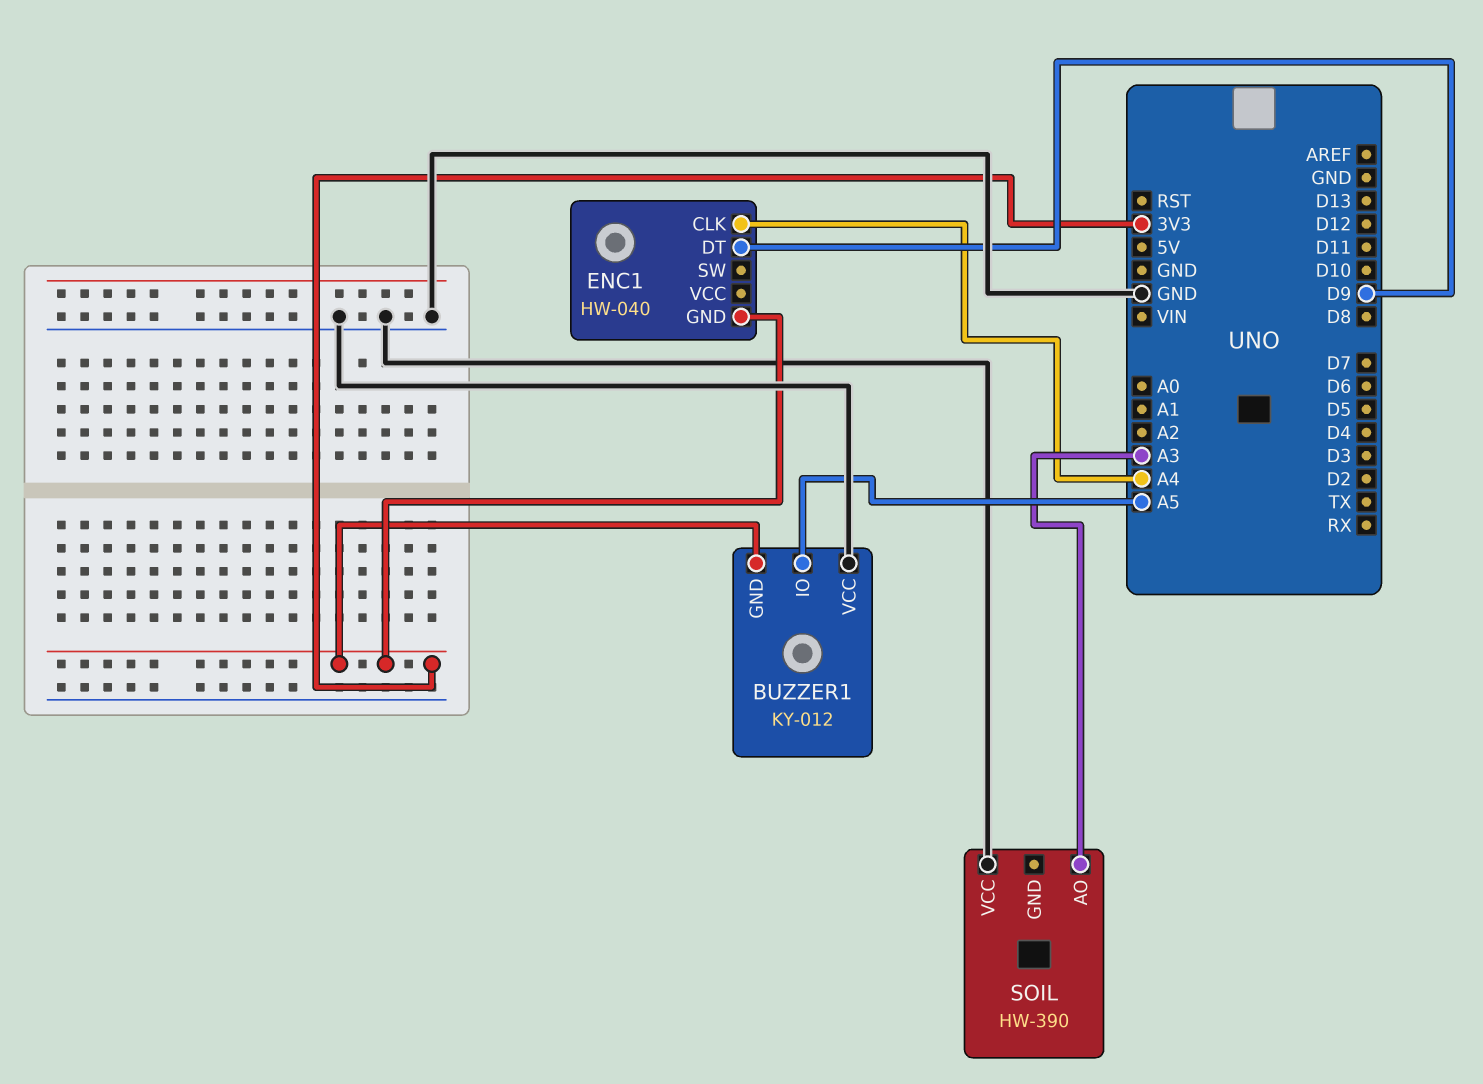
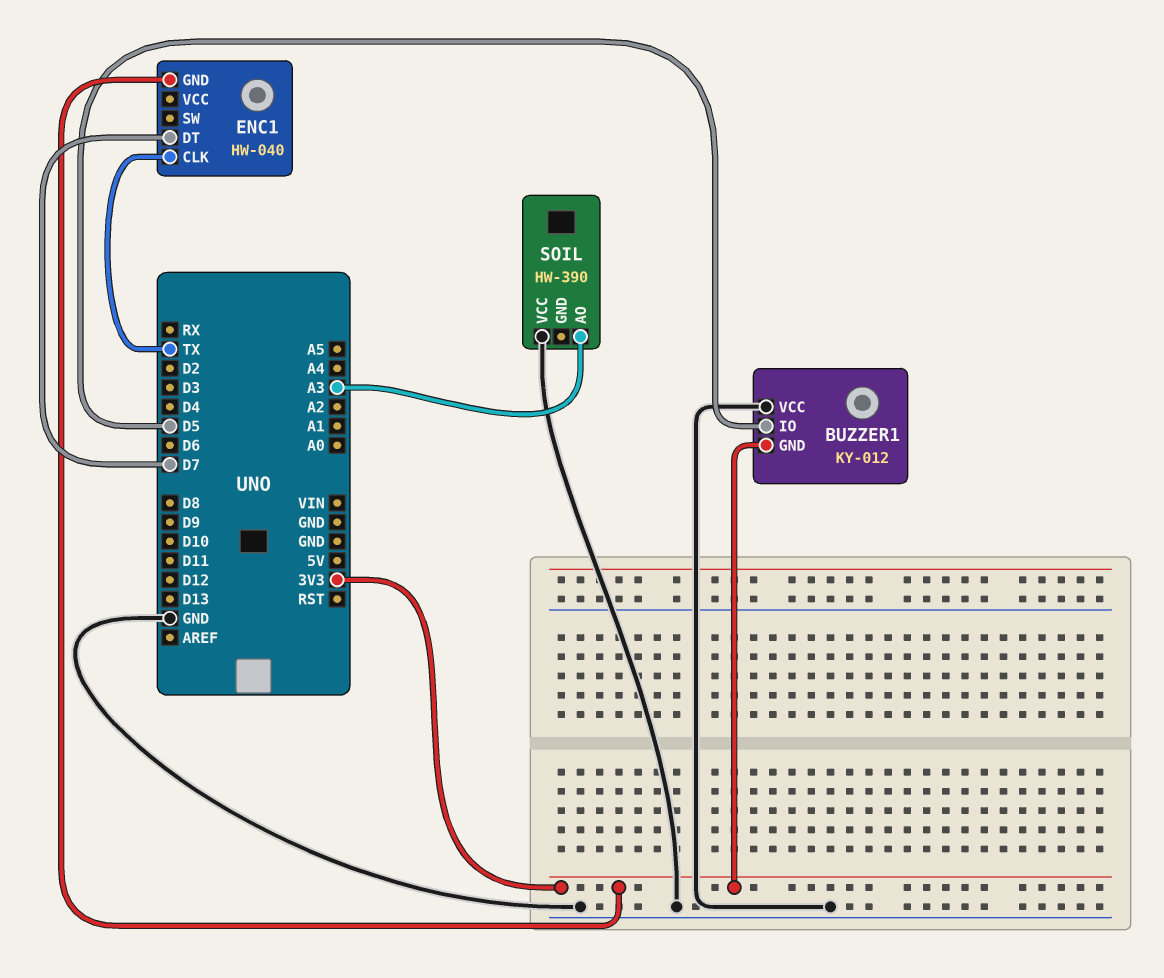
BUZZER1 pin IO: A5 -> D5
ENC1 pin CLK: A4 -> TX
ENC1 pin DT: D9 -> D7

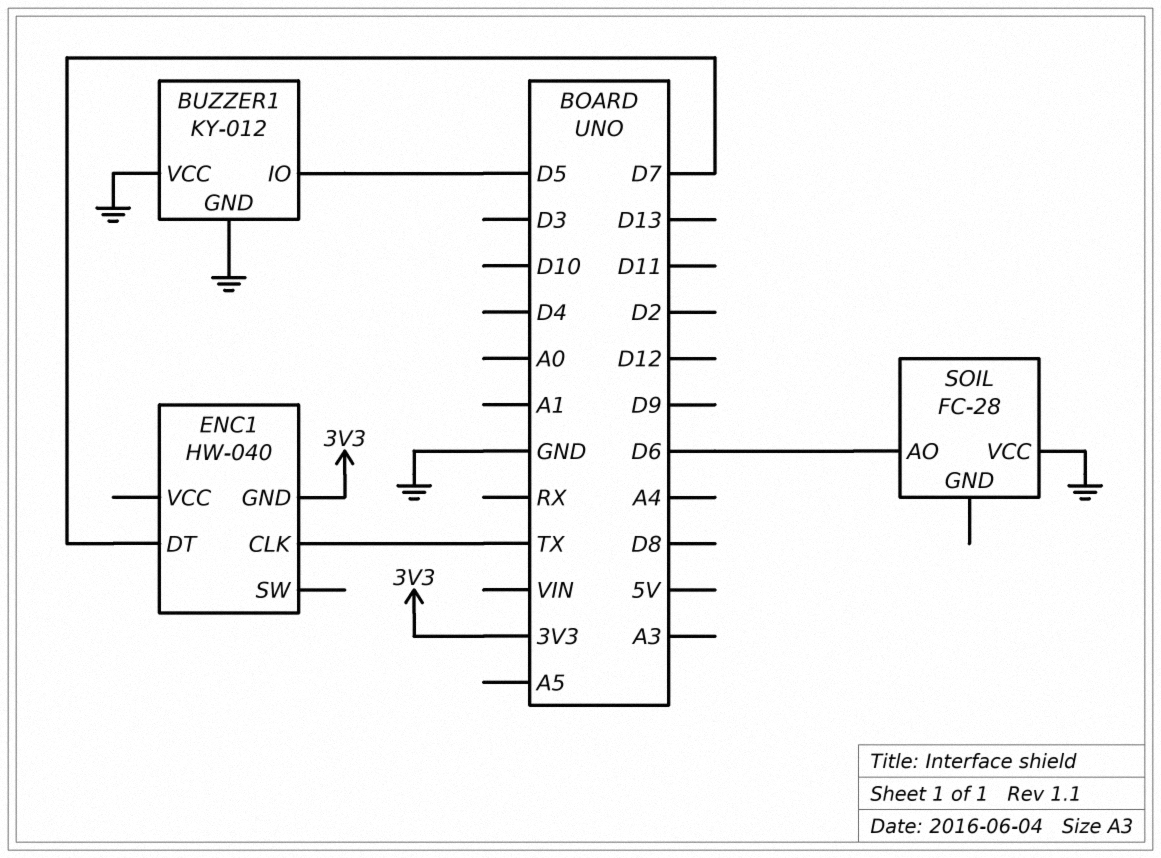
BUZZER1 pin GND: 3V3 -> GND
SOIL: HW-390 -> FC-28
SOIL pin AO: A3 -> D6

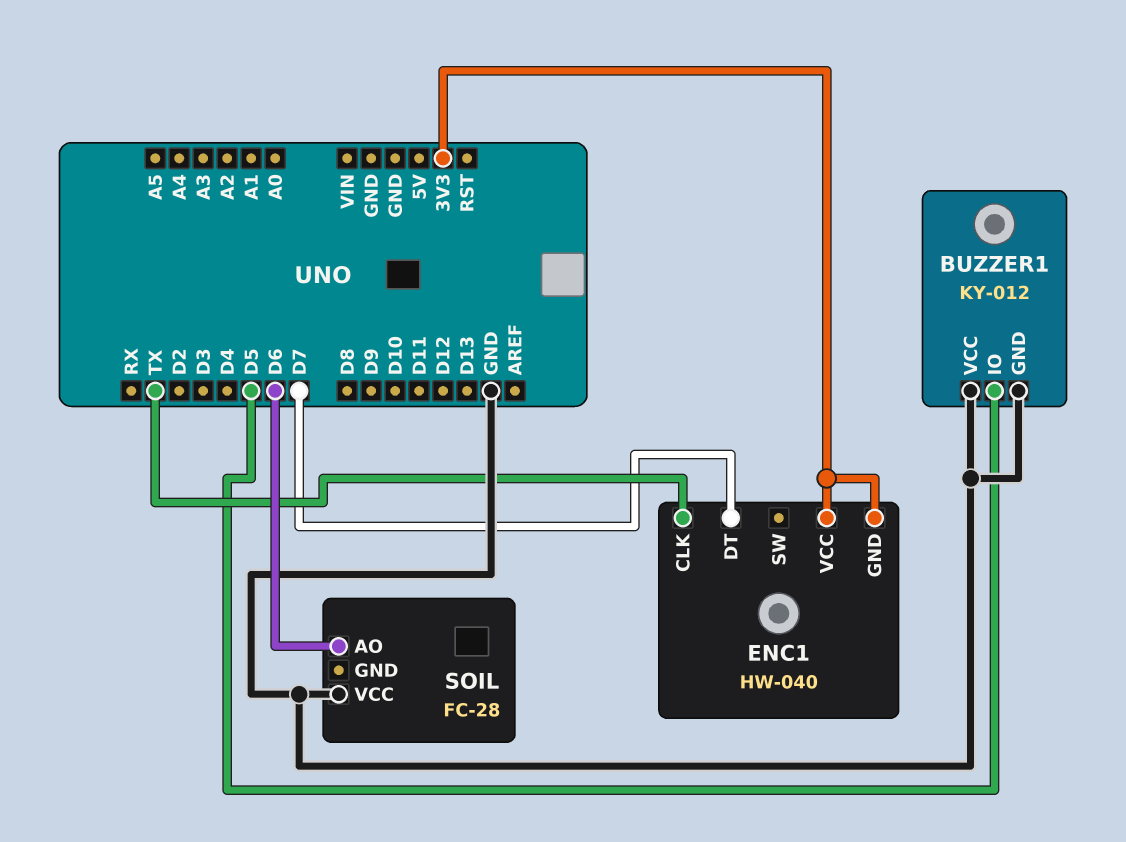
ENC1 pin VCC: none -> 3V3

